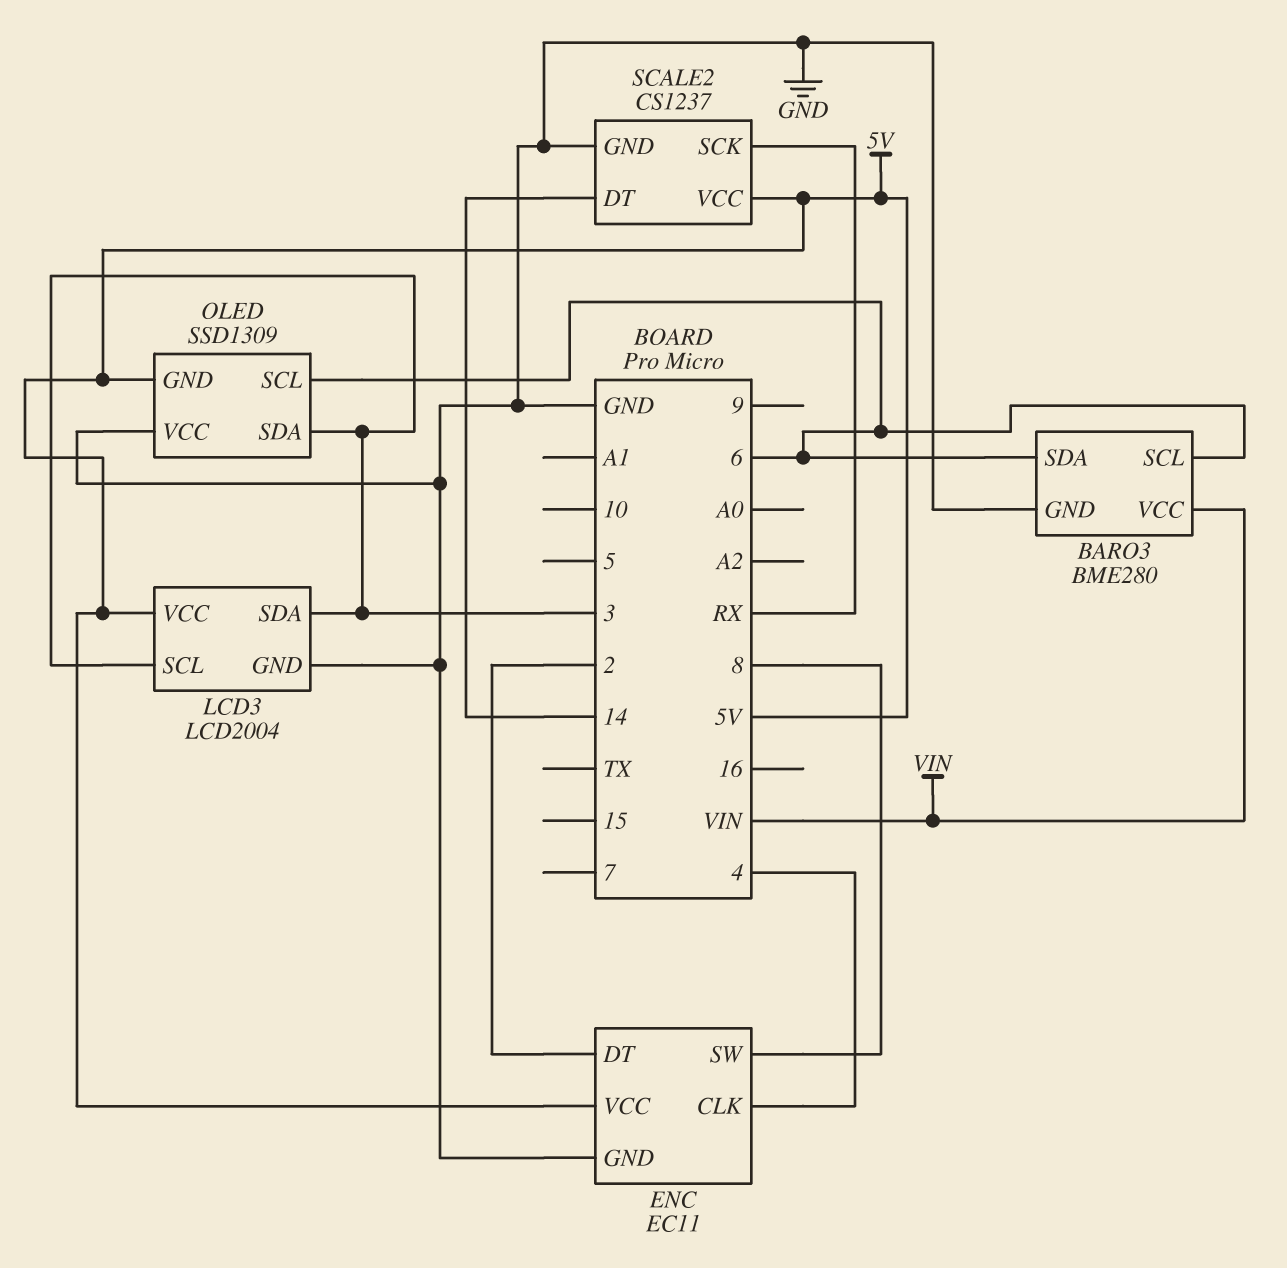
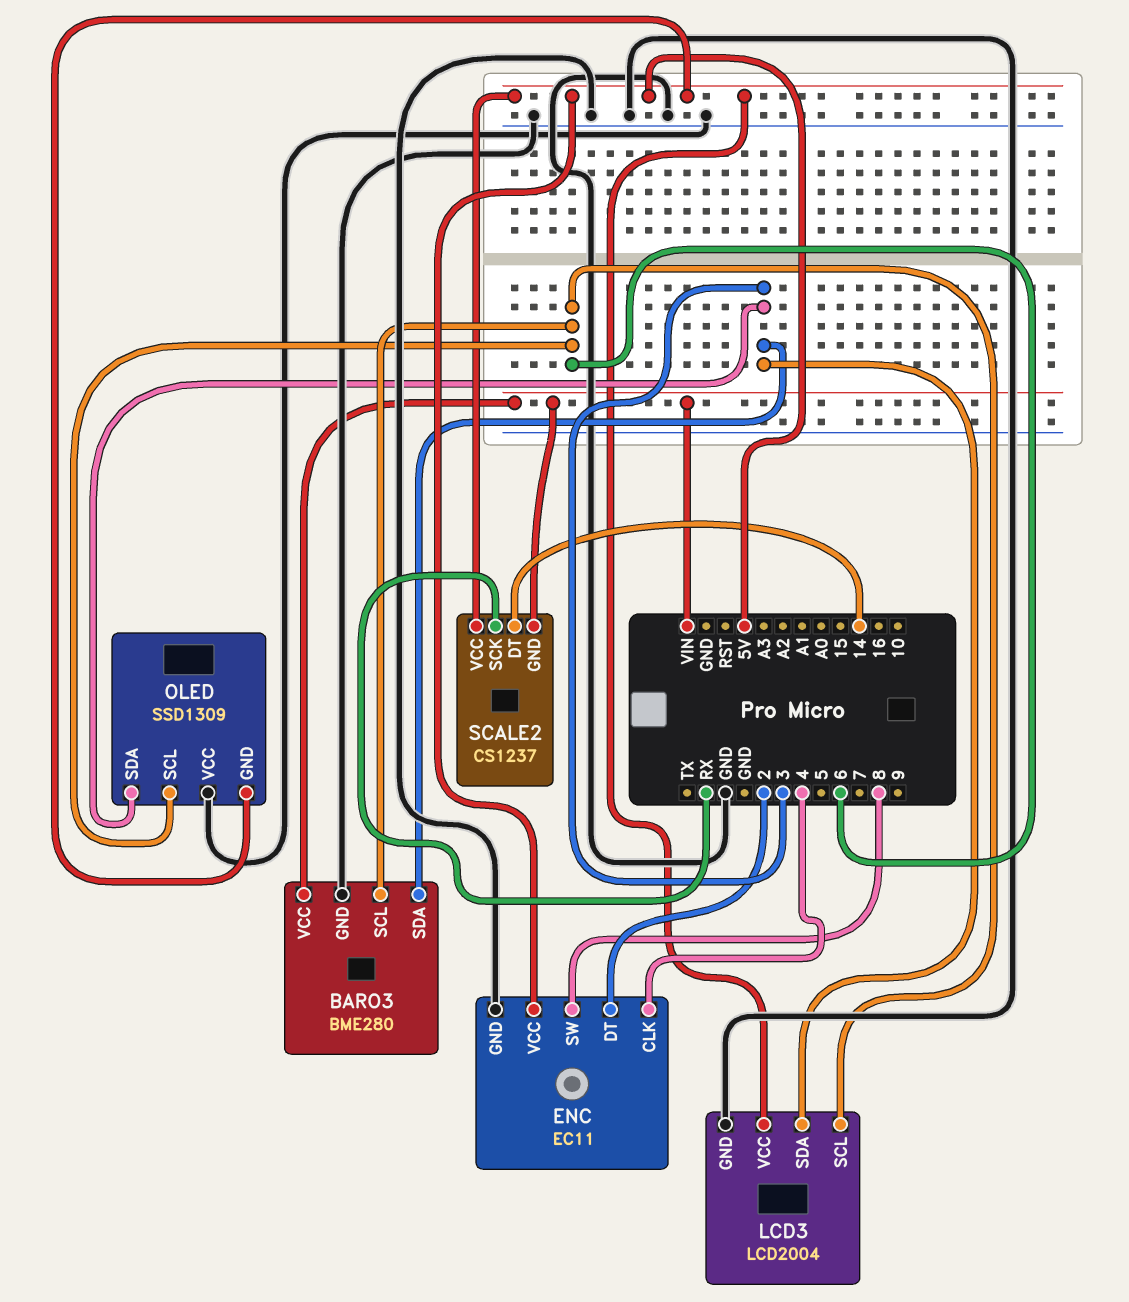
BARO3 pin SDA: 6 -> 3
LCD3 pin SCL: 3 -> 6
SCALE2 pin GND: GND -> VIN

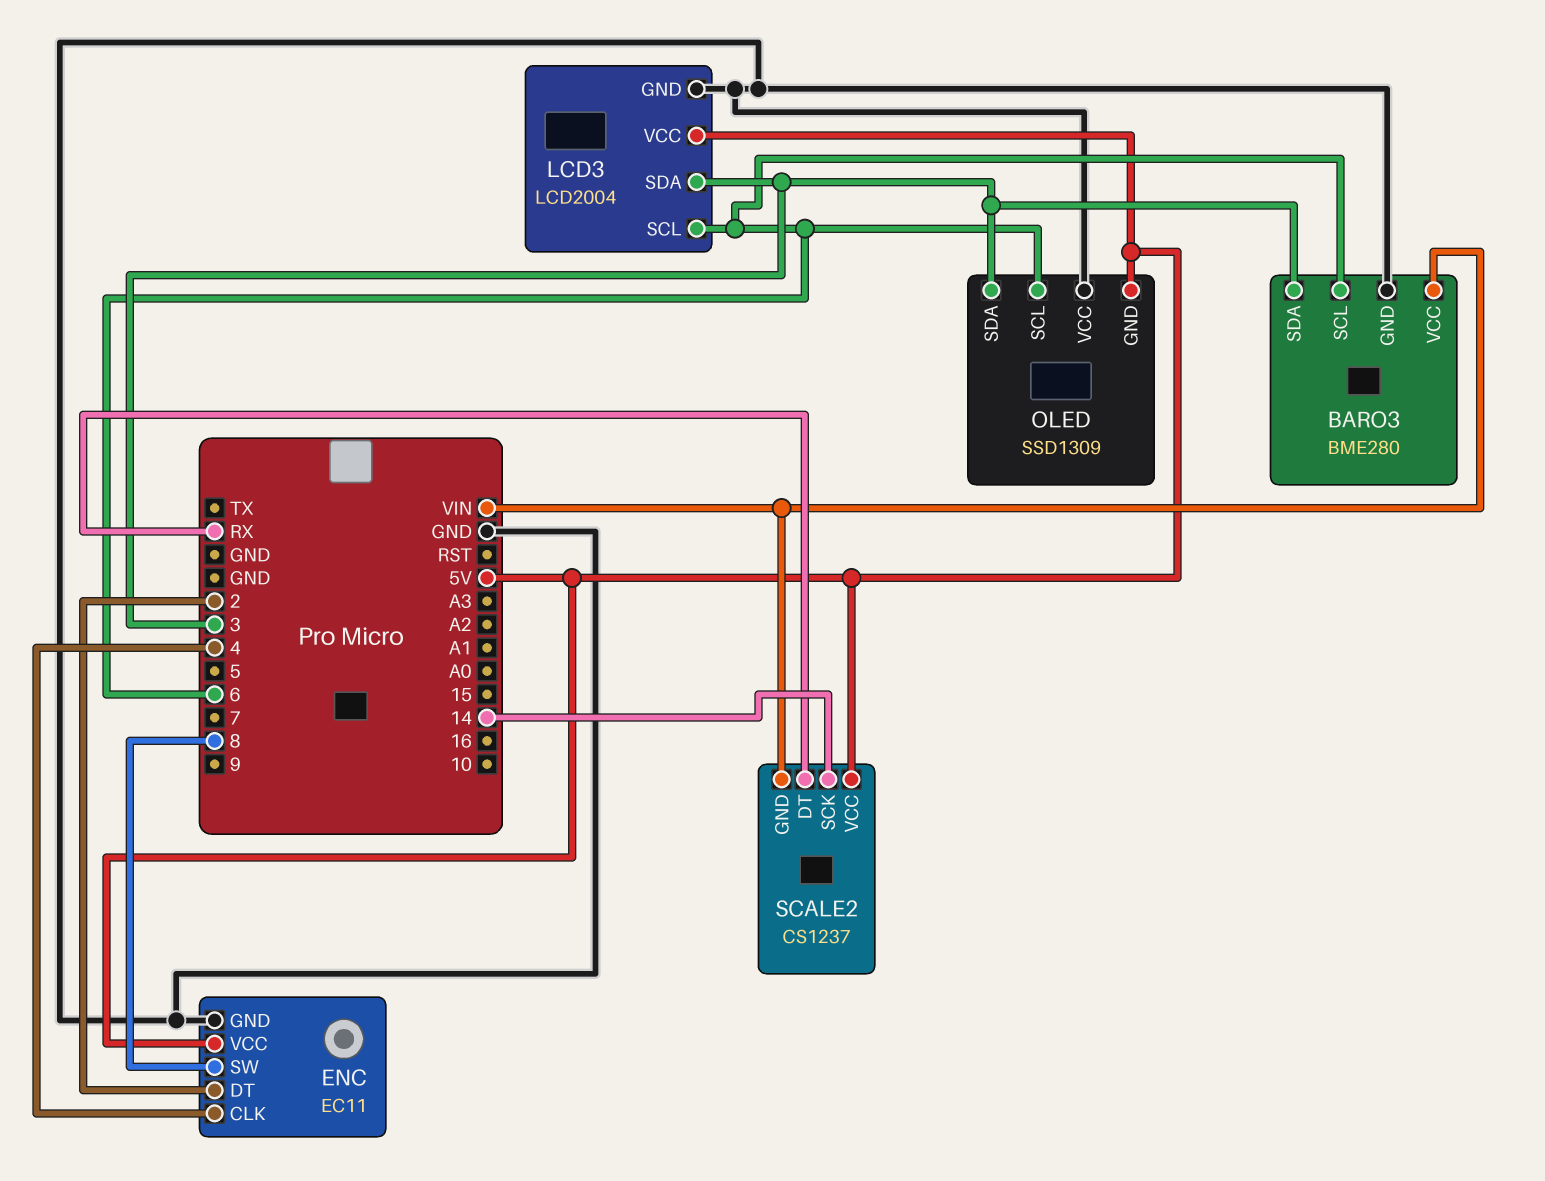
SCALE2 pin DT: 14 -> RX
SCALE2 pin SCK: RX -> 14

